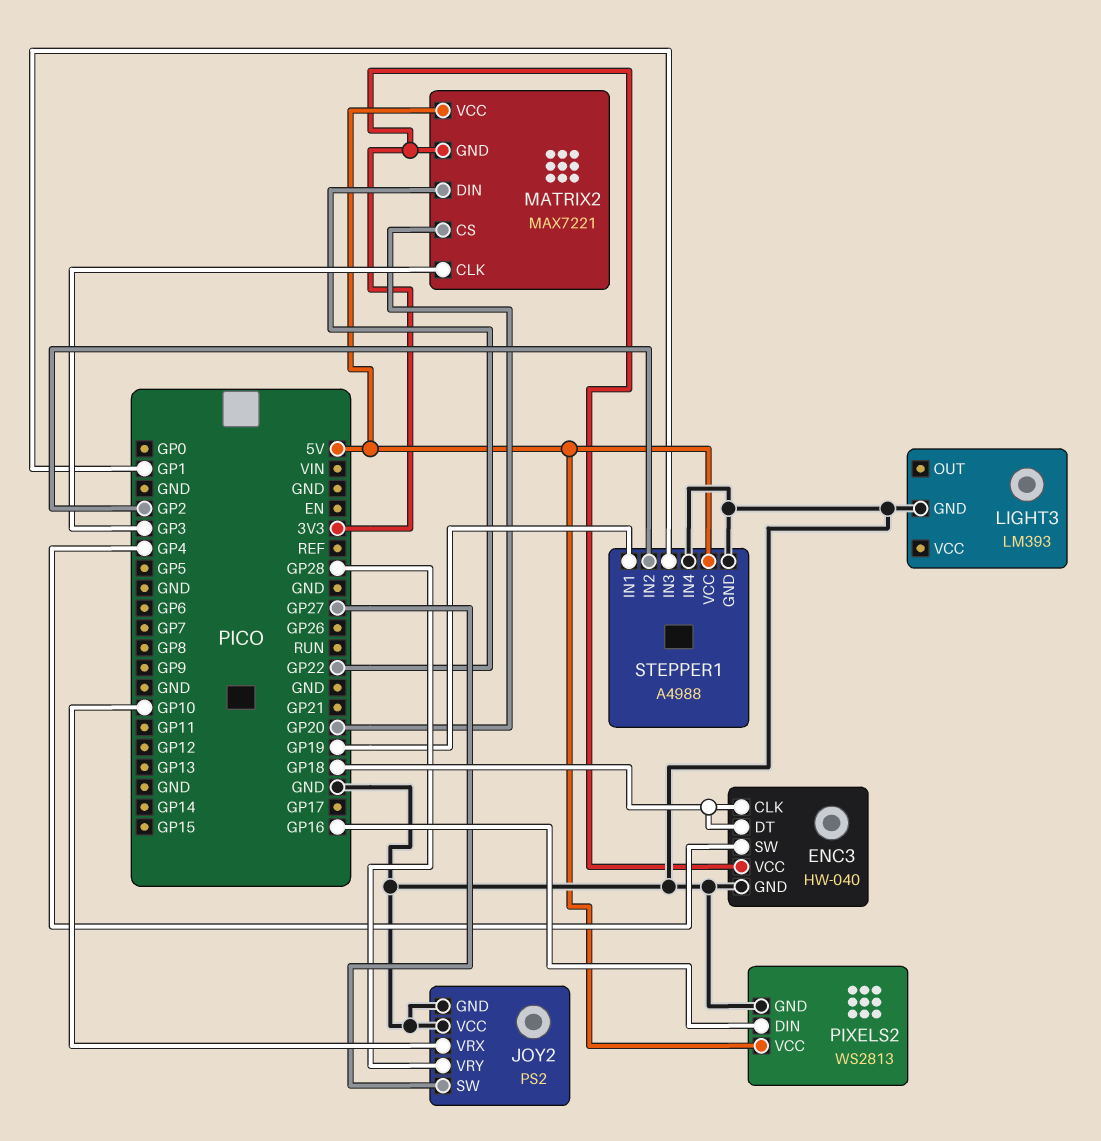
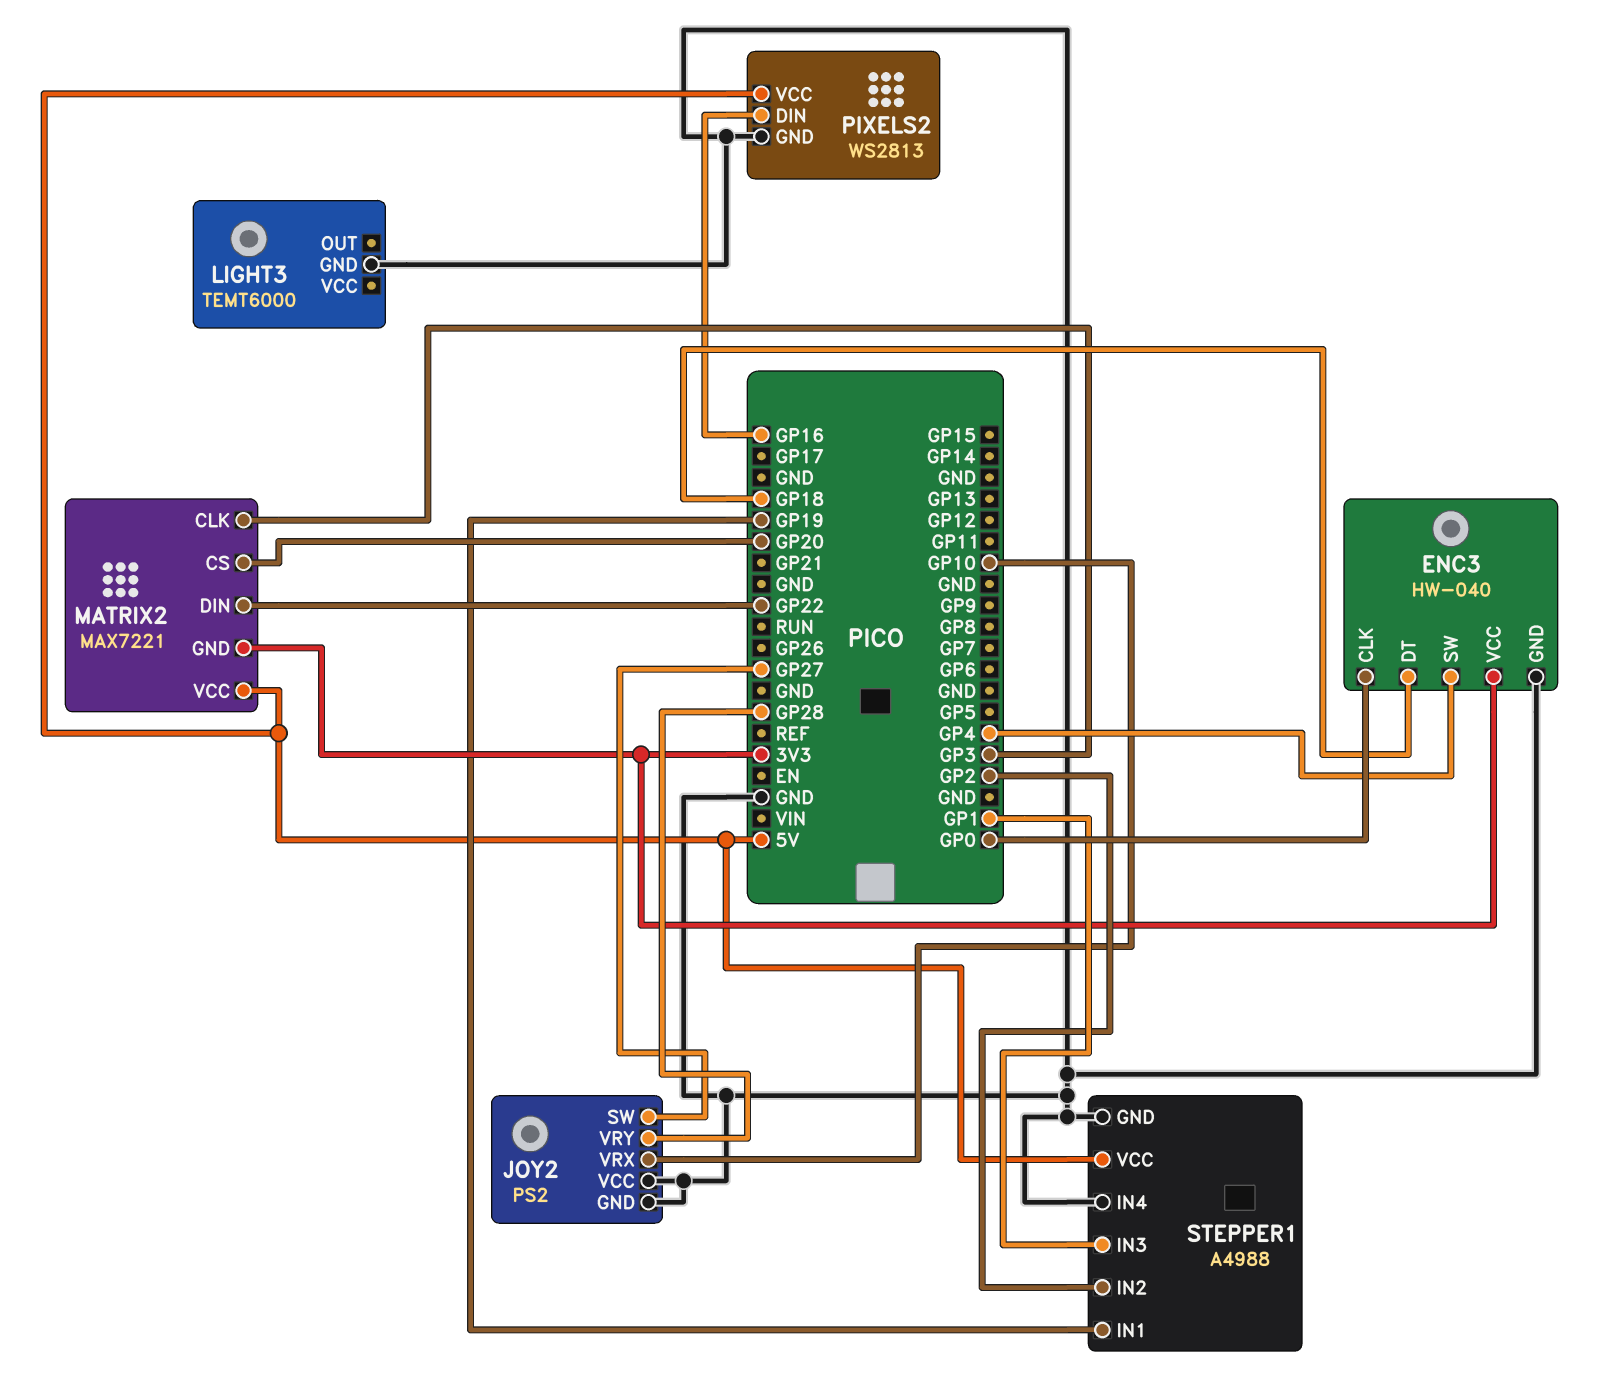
ENC3 pin CLK: GP18 -> GP0
LIGHT3: LM393 -> TEMT6000

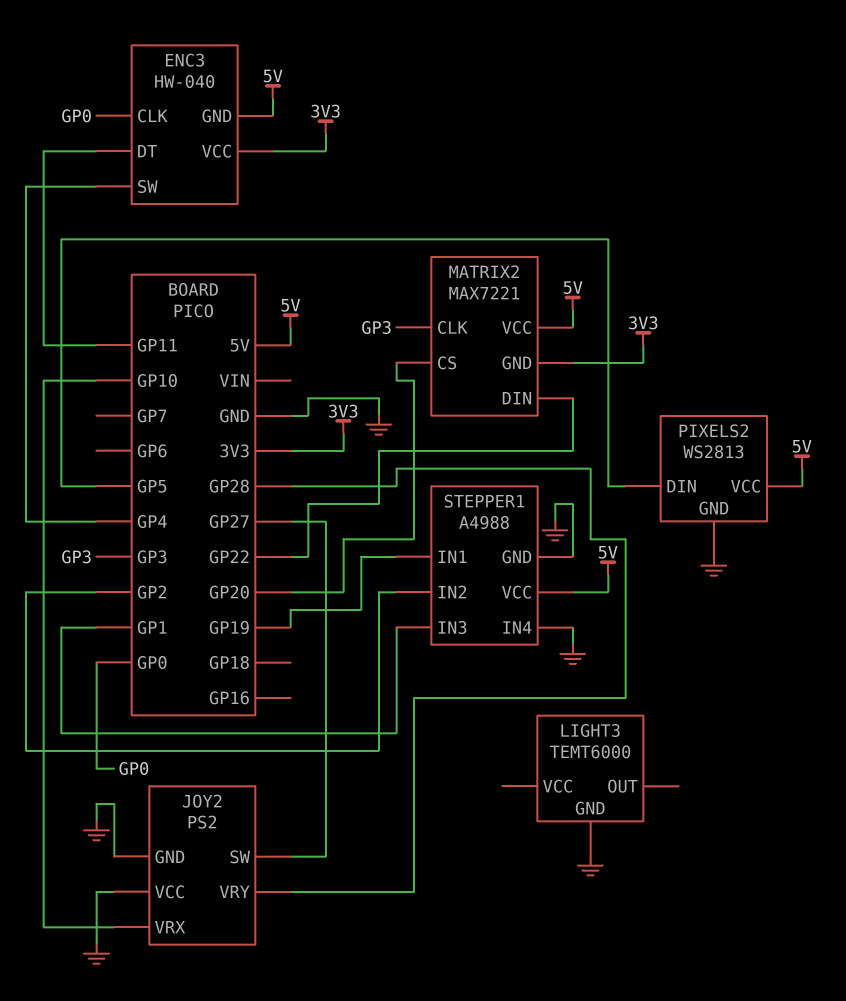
ENC3 pin DT: GP18 -> GP11
ENC3 pin GND: GND -> 5V
PIXELS2 pin DIN: GP16 -> GP5

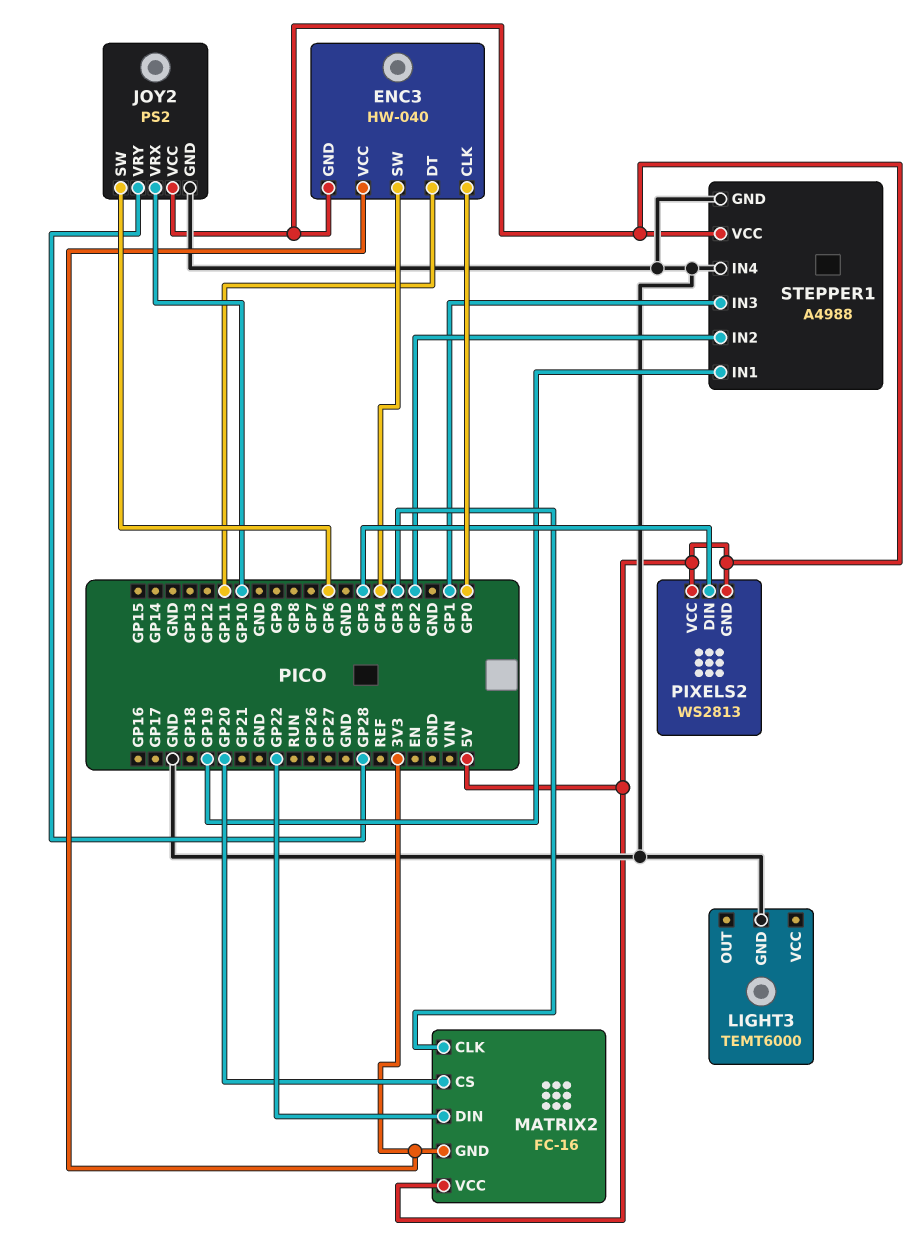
JOY2 pin SW: GP27 -> GP6
JOY2 pin VCC: GND -> 5V
MATRIX2: MAX7221 -> FC-16
PIXELS2 pin GND: GND -> 5V

